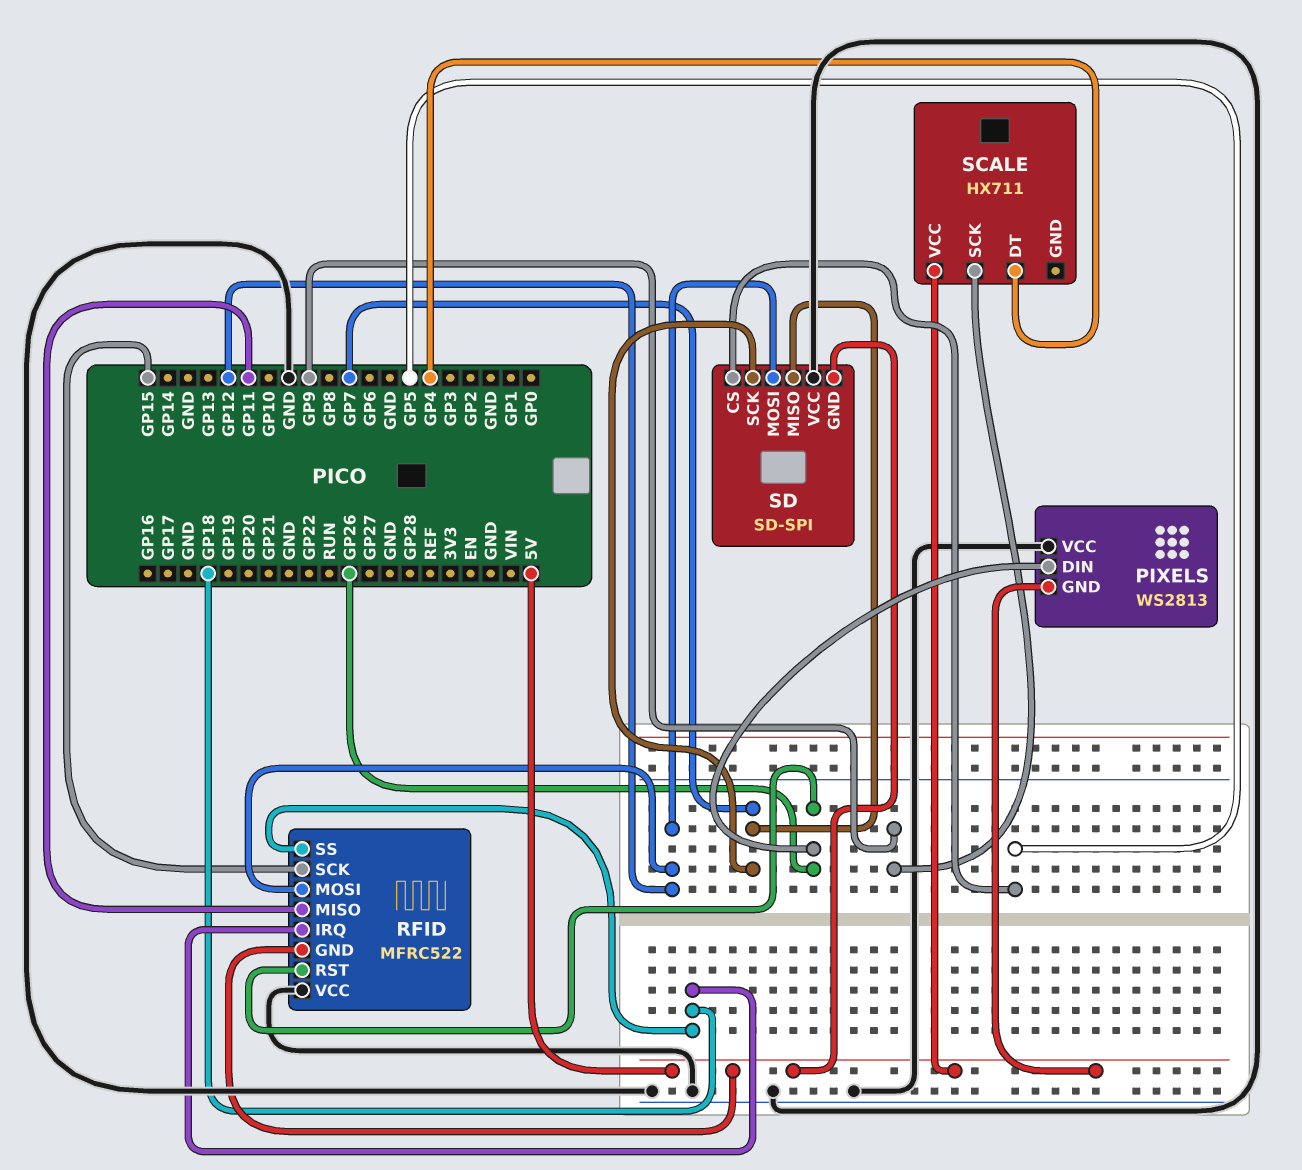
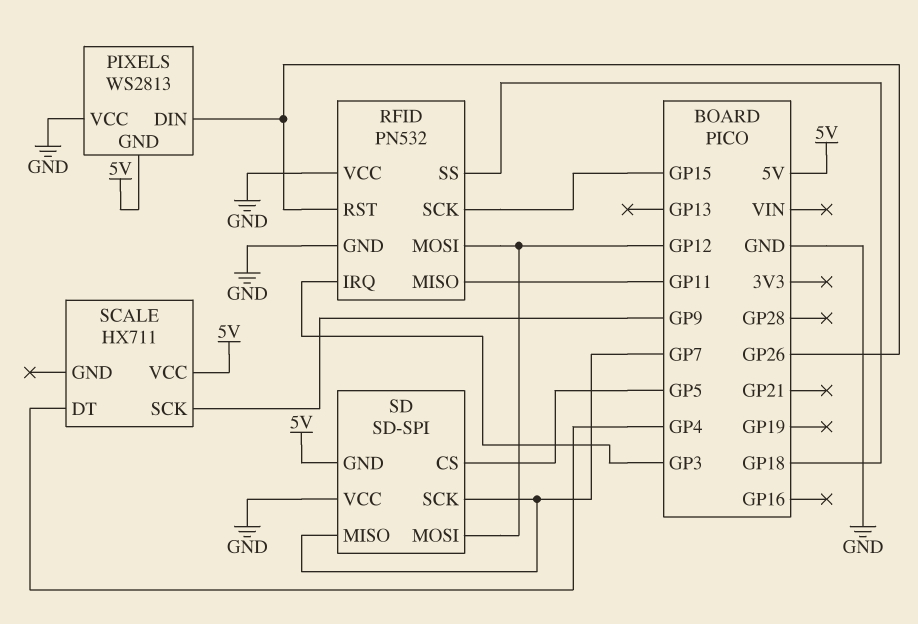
RFID: MFRC522 -> PN532
RFID pin GND: 5V -> GND
RFID pin IRQ: GP18 -> GP3

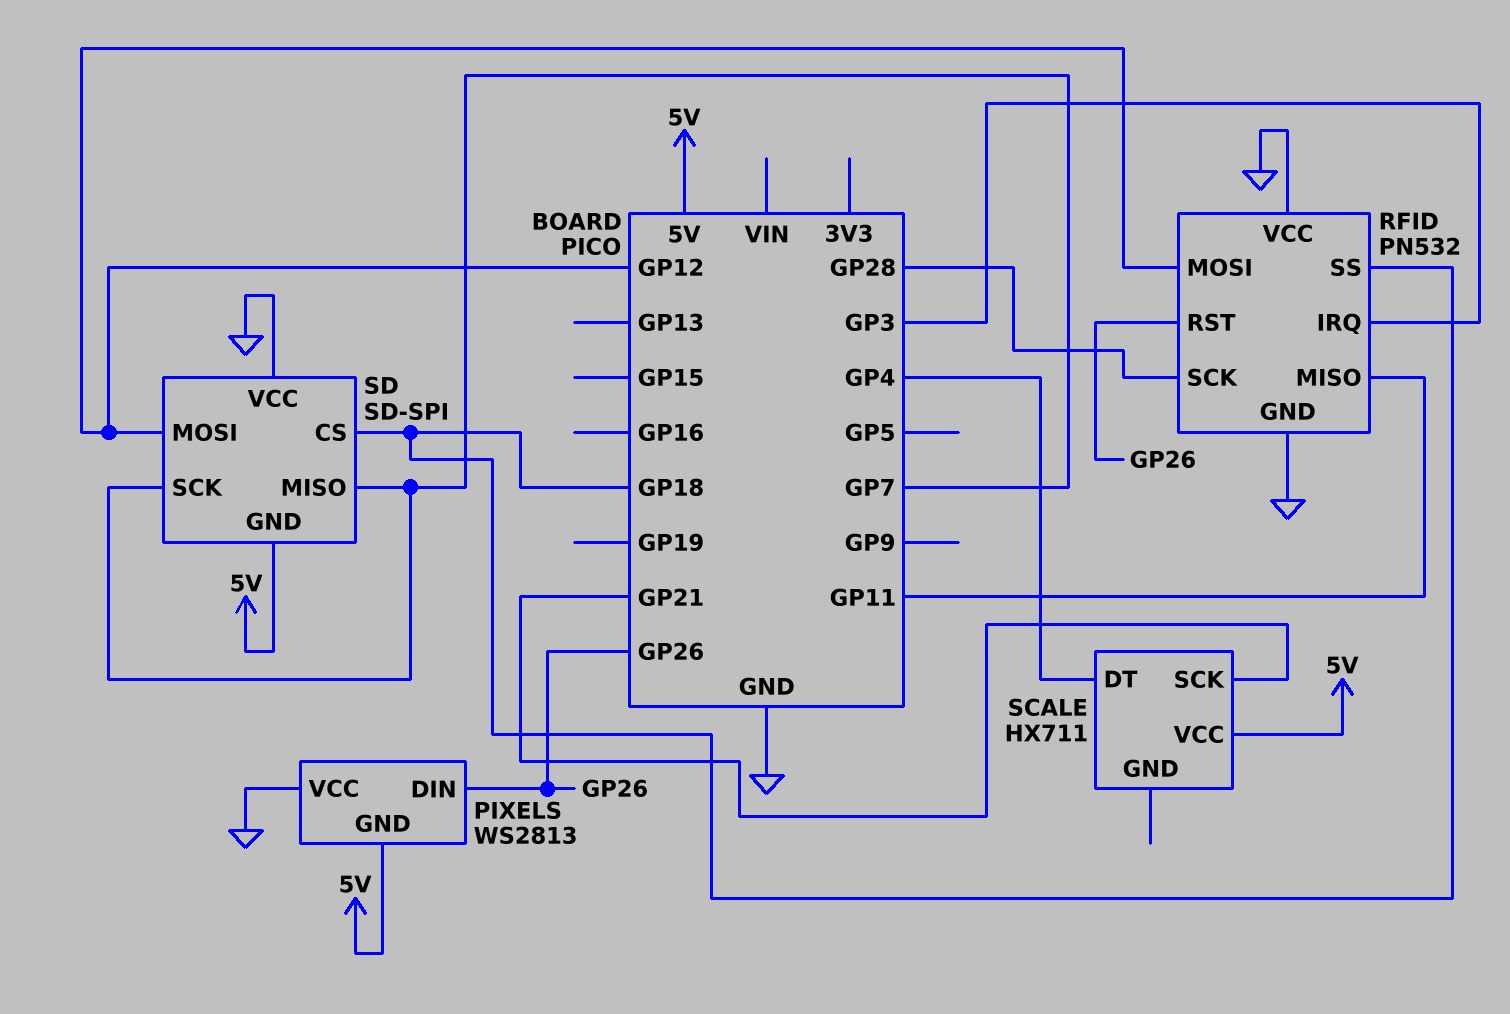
RFID pin SCK: GP15 -> GP28
SCALE pin SCK: GP9 -> GP21
SD pin CS: GP5 -> GP18

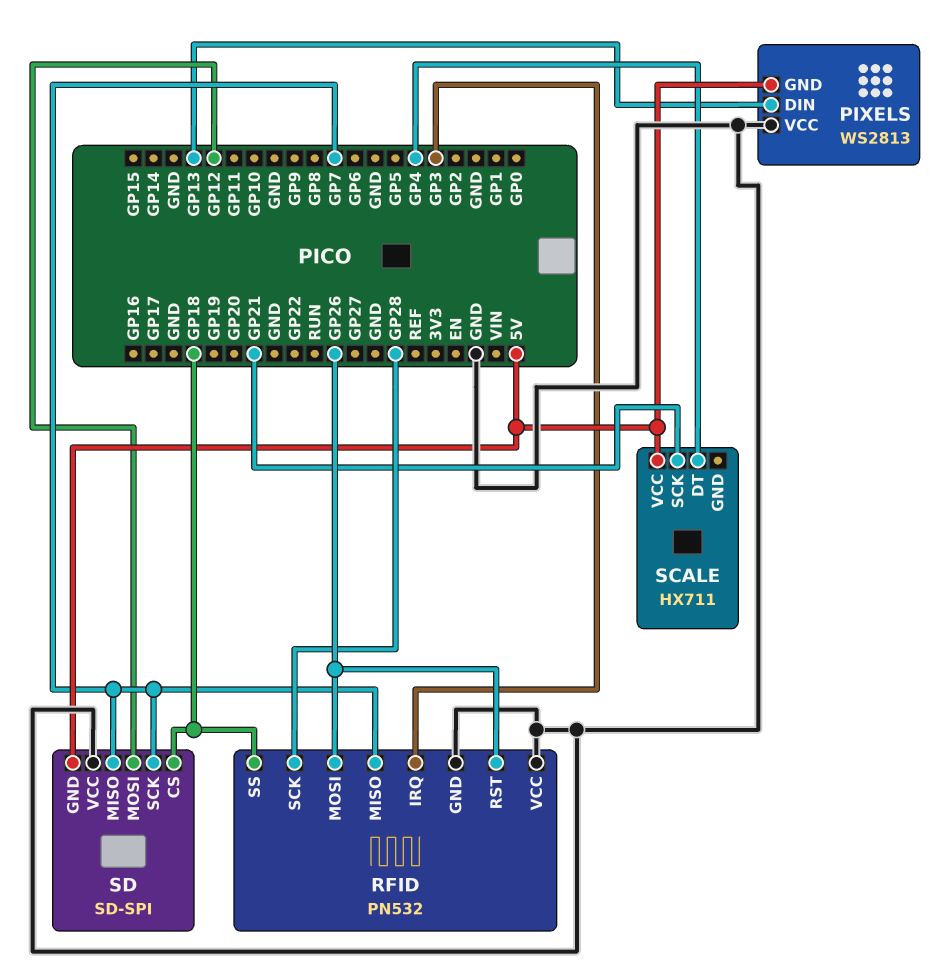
PIXELS pin DIN: GP26 -> GP13
RFID pin MISO: GP11 -> GP7
RFID pin MOSI: GP12 -> GP26

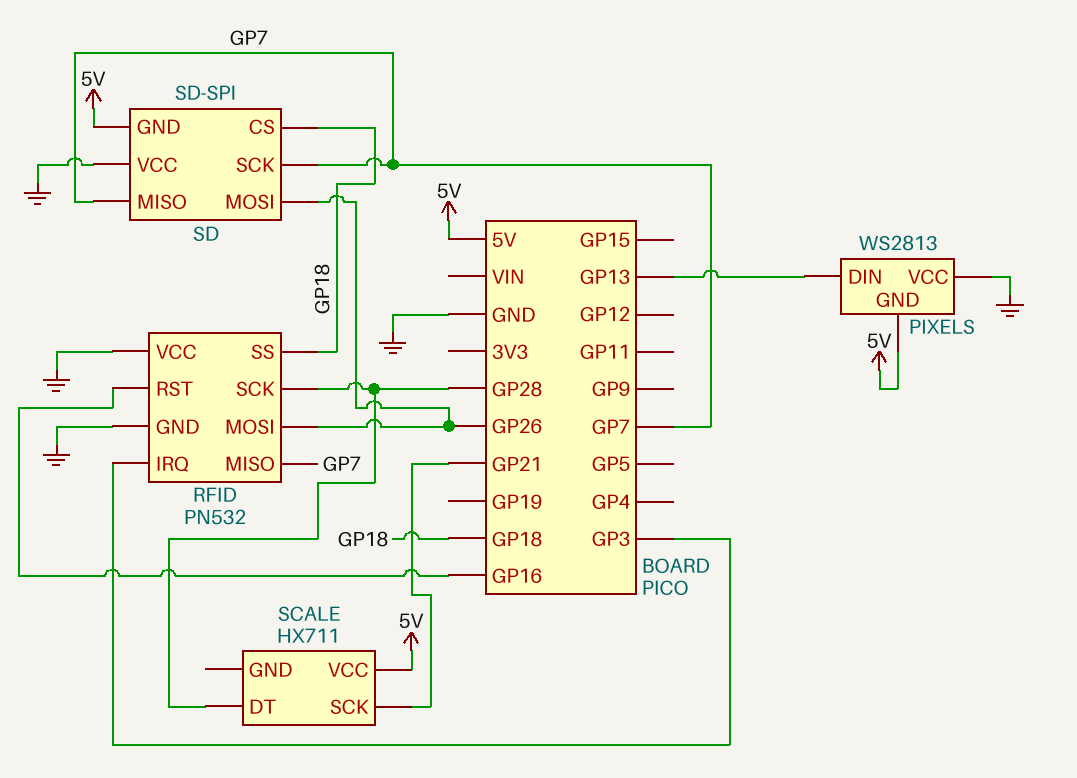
RFID pin RST: GP26 -> GP16
SCALE pin DT: GP4 -> GP28
SD pin MOSI: GP12 -> GP26

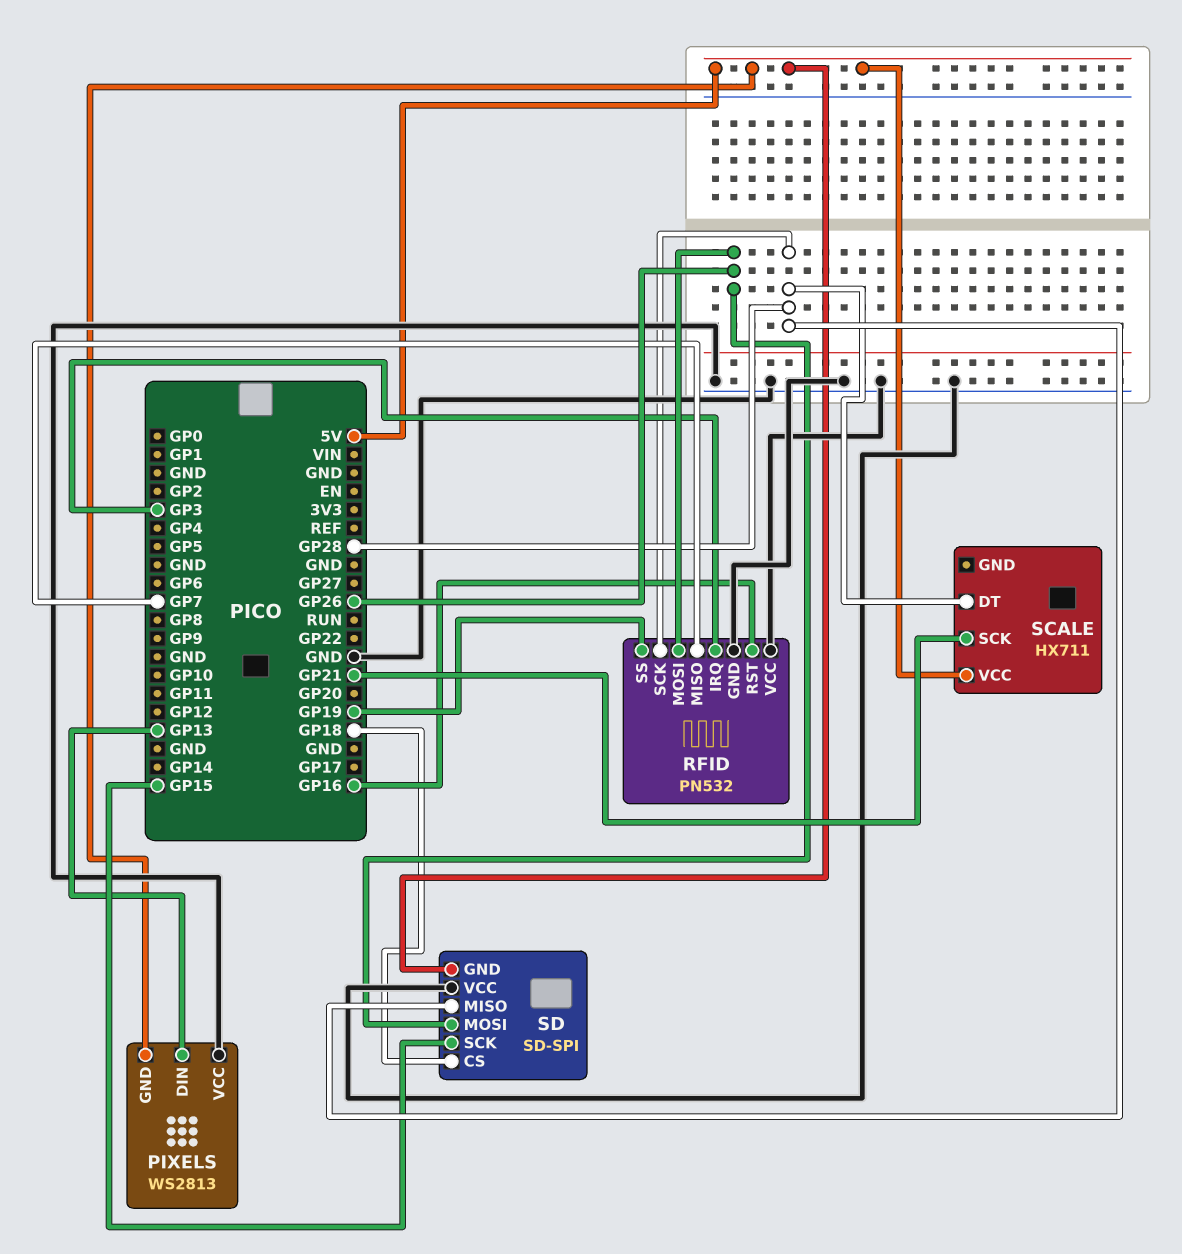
RFID pin SS: GP18 -> GP19
SD pin MISO: GP7 -> GP28
SD pin SCK: GP7 -> GP15

